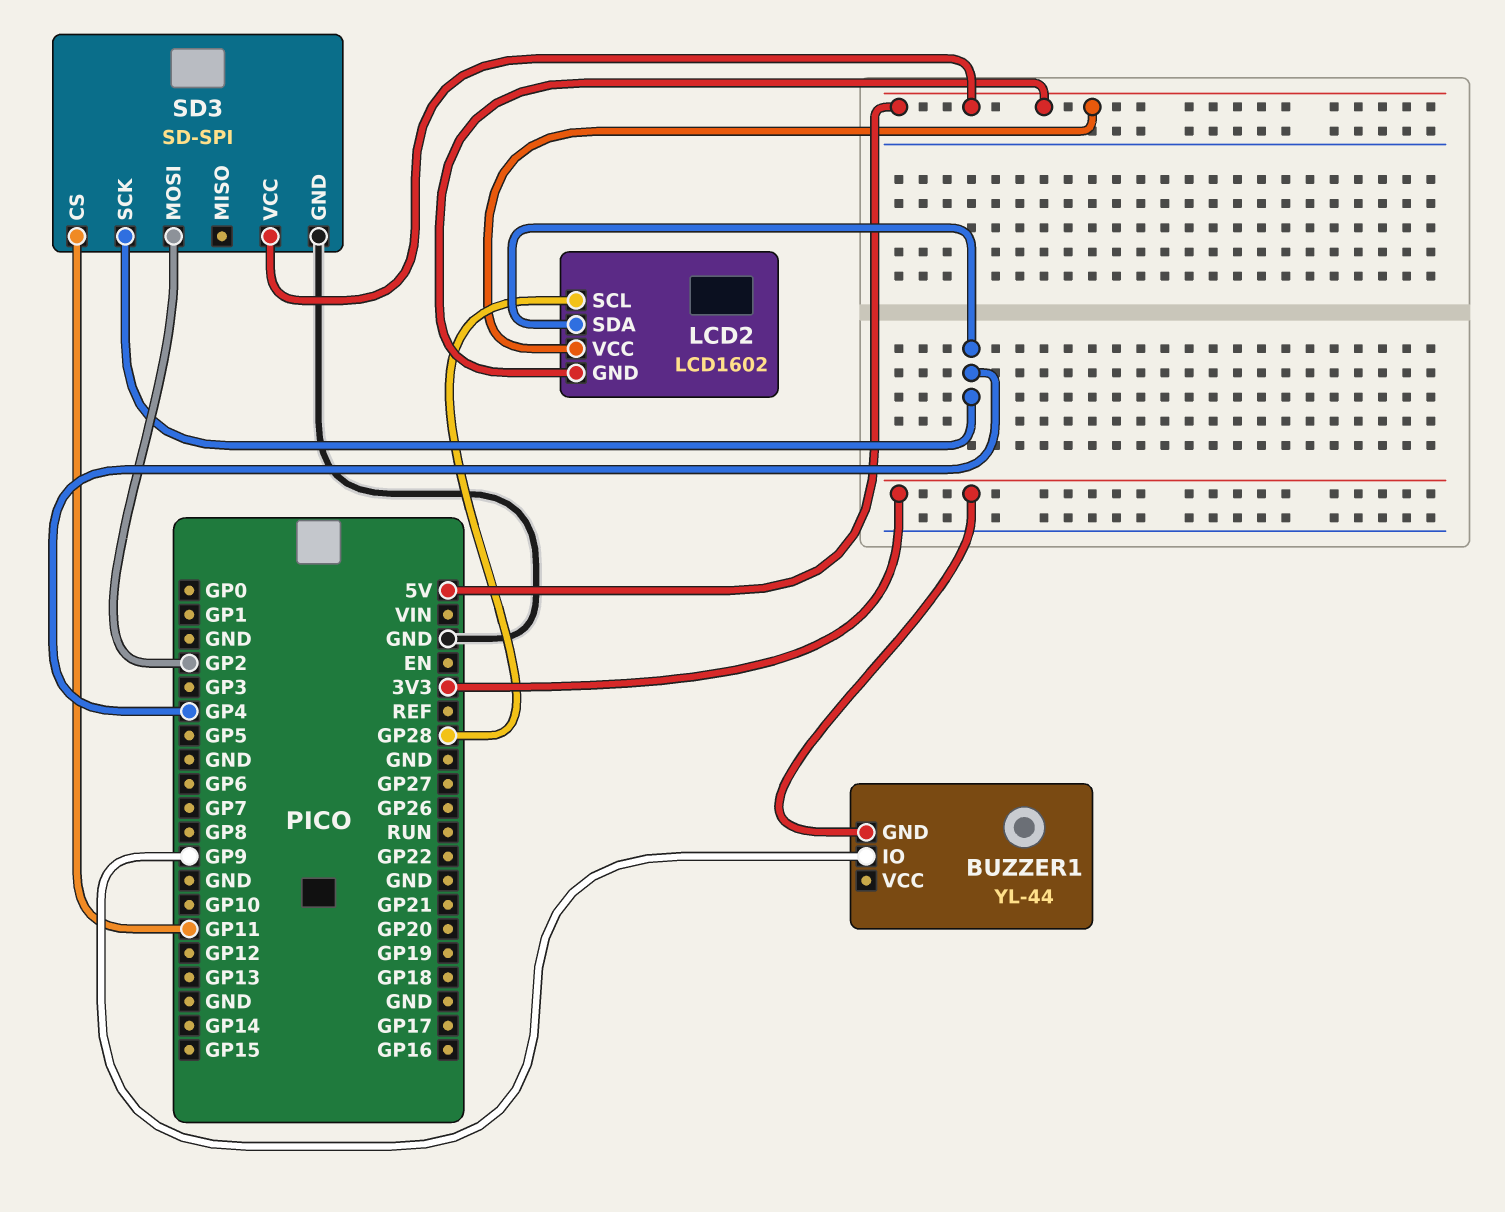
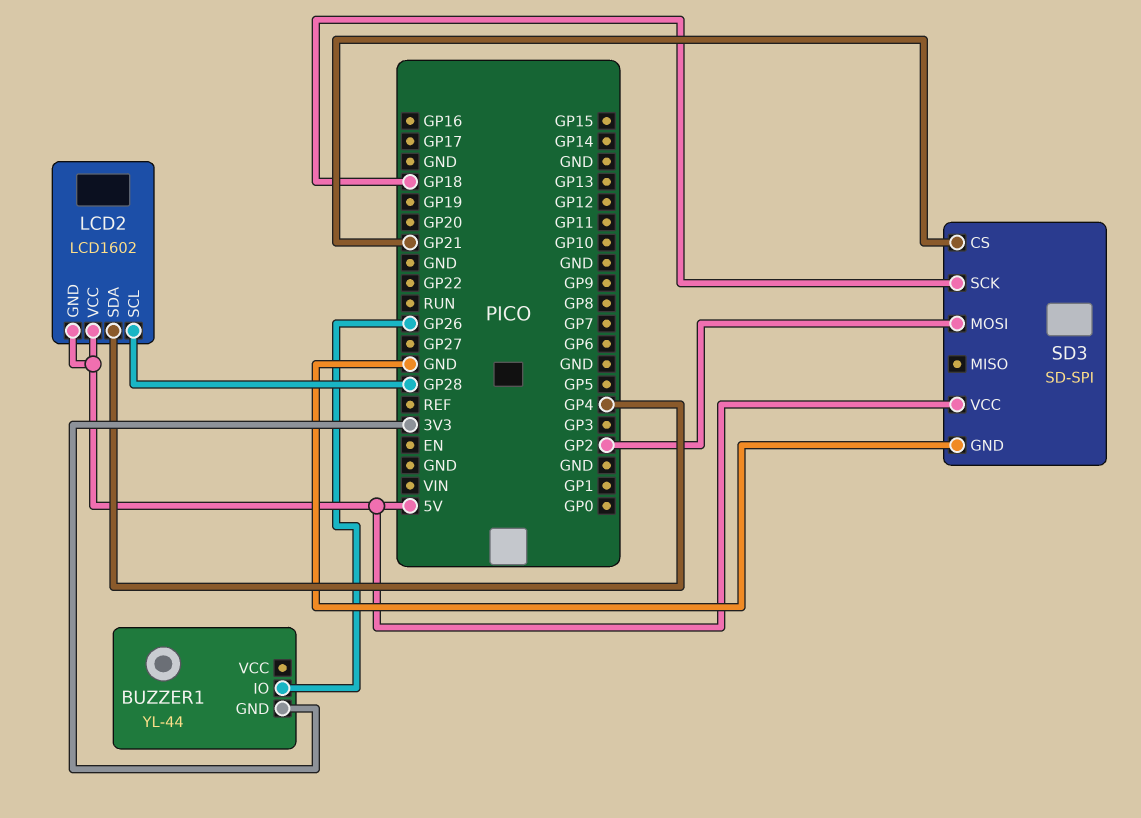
BUZZER1 pin IO: GP9 -> GP26
SD3 pin CS: GP11 -> GP21
SD3 pin SCK: GP4 -> GP18

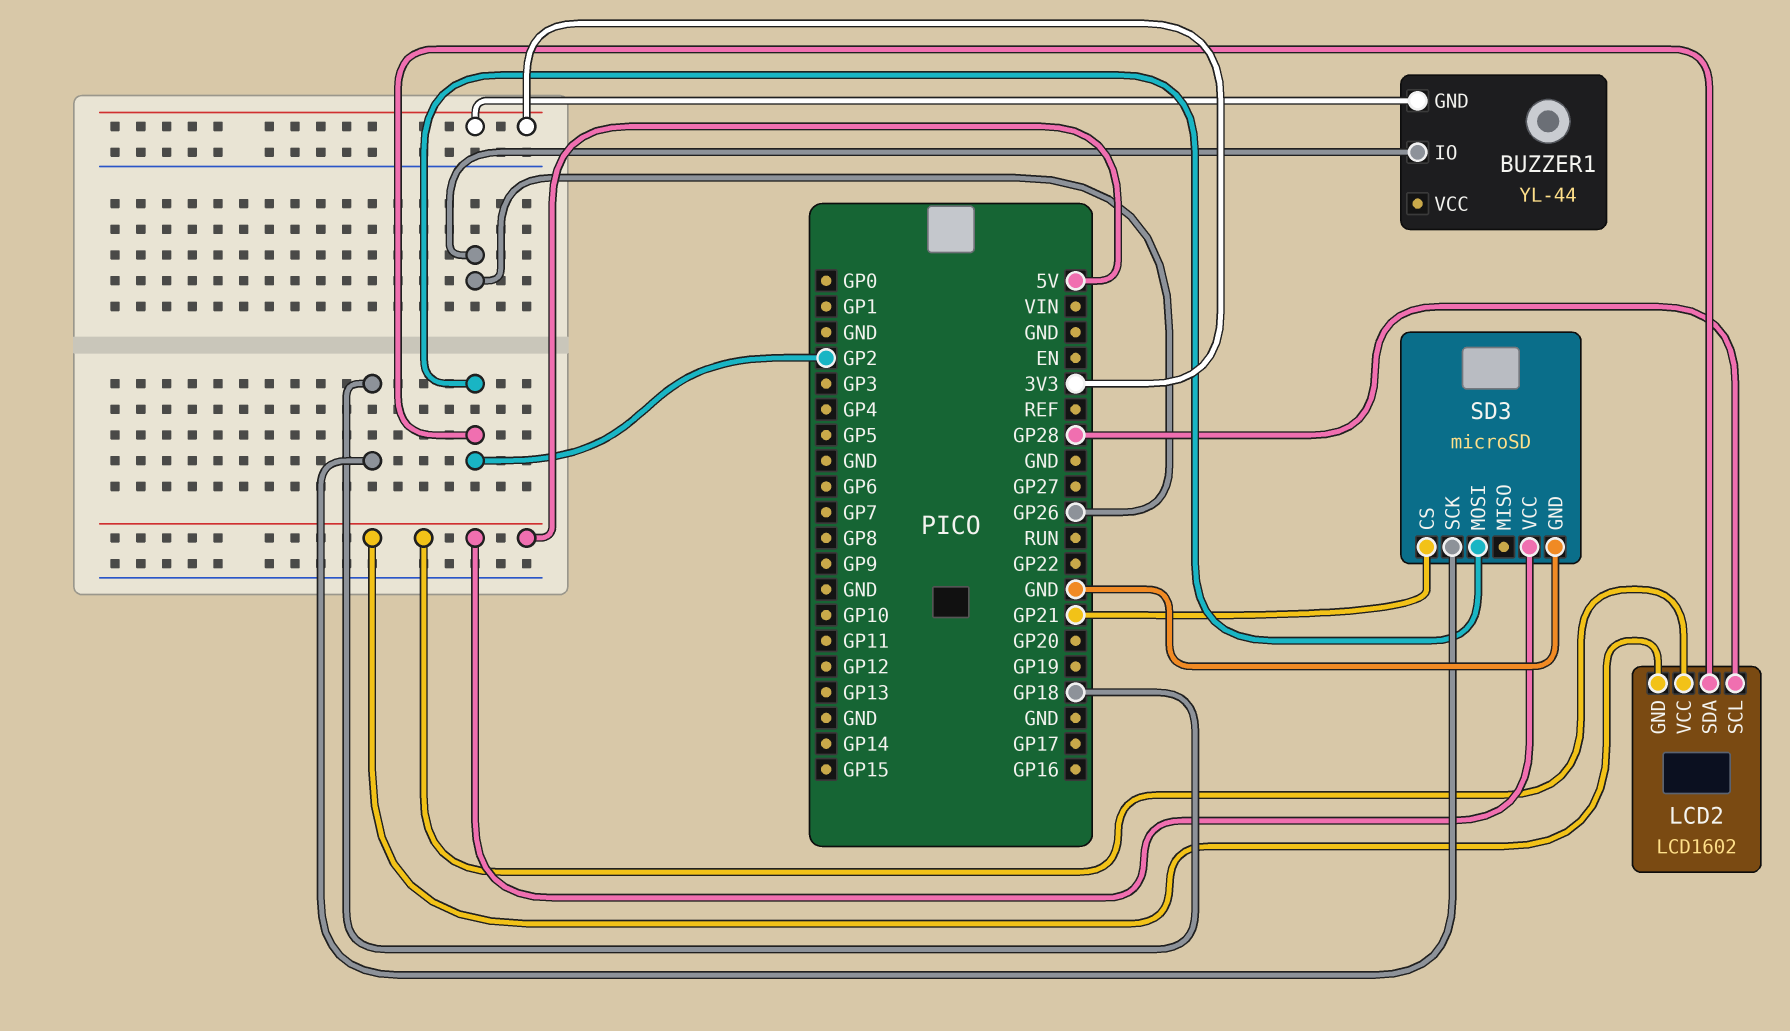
LCD2 pin SDA: GP4 -> GP2
SD3: SD-SPI -> microSD

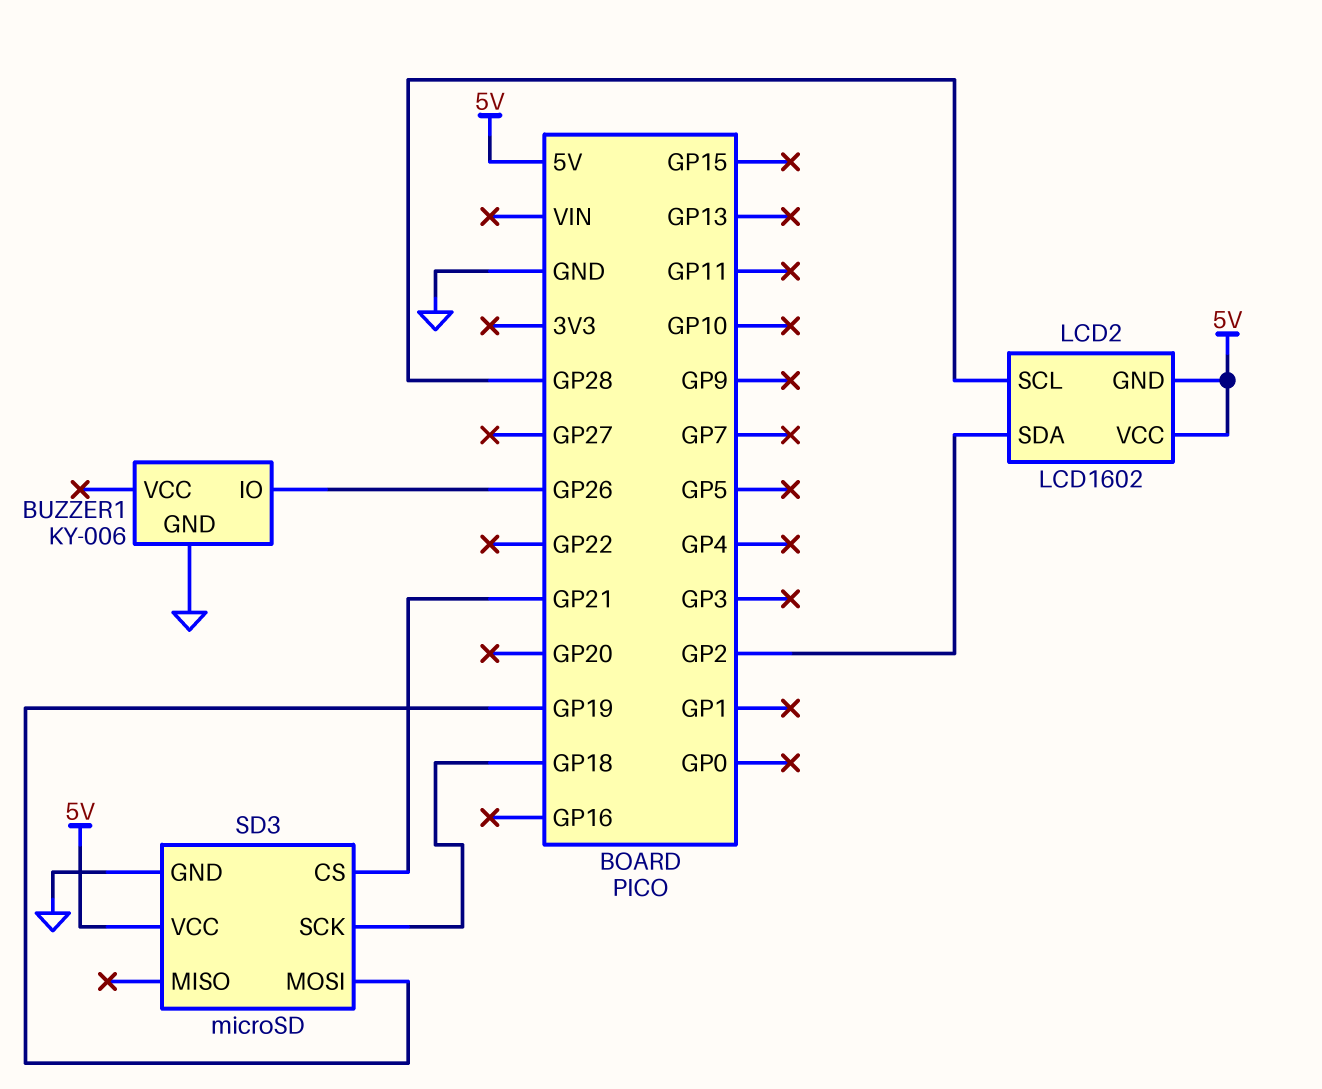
BUZZER1: YL-44 -> KY-006
BUZZER1 pin GND: 3V3 -> GND
SD3 pin MOSI: GP2 -> GP19

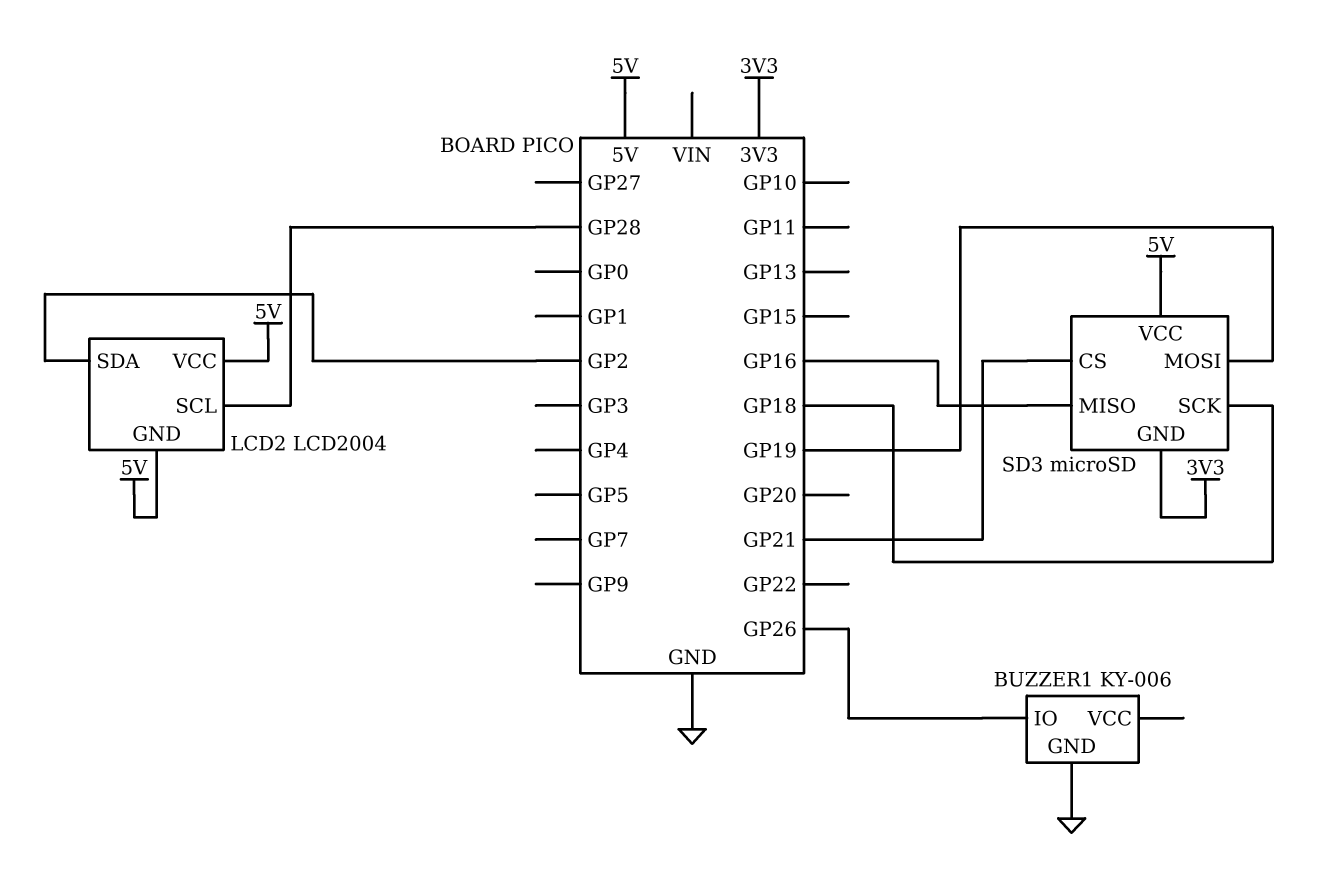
LCD2: LCD1602 -> LCD2004
SD3 pin GND: GND -> 3V3
SD3 pin MISO: none -> GP16

